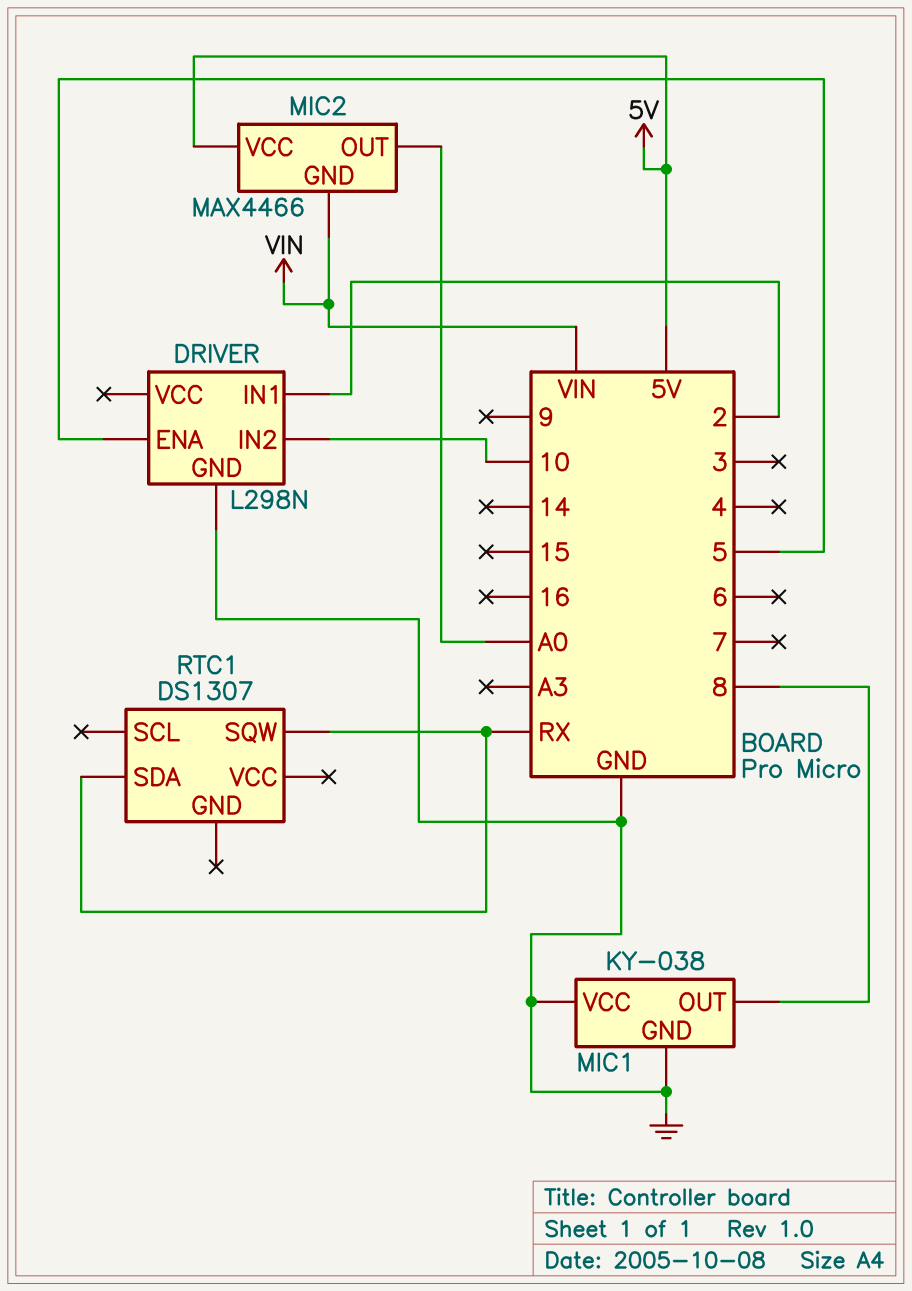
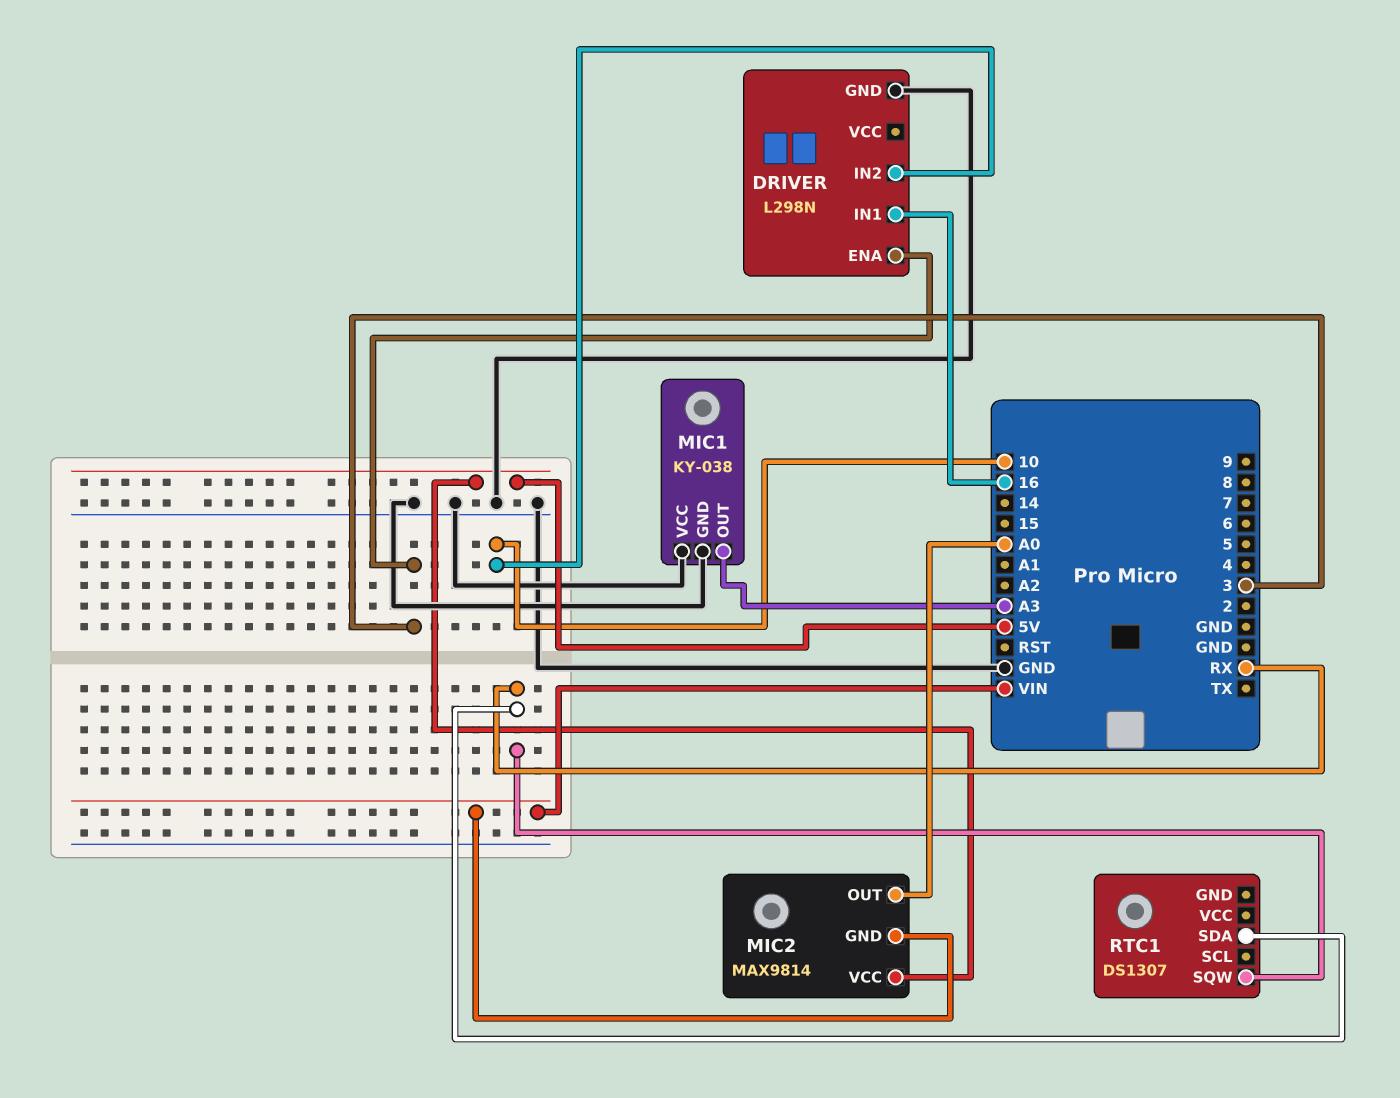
DRIVER pin ENA: 5 -> 3
DRIVER pin IN1: 2 -> 16
MIC1 pin OUT: 8 -> A3
MIC2: MAX4466 -> MAX9814

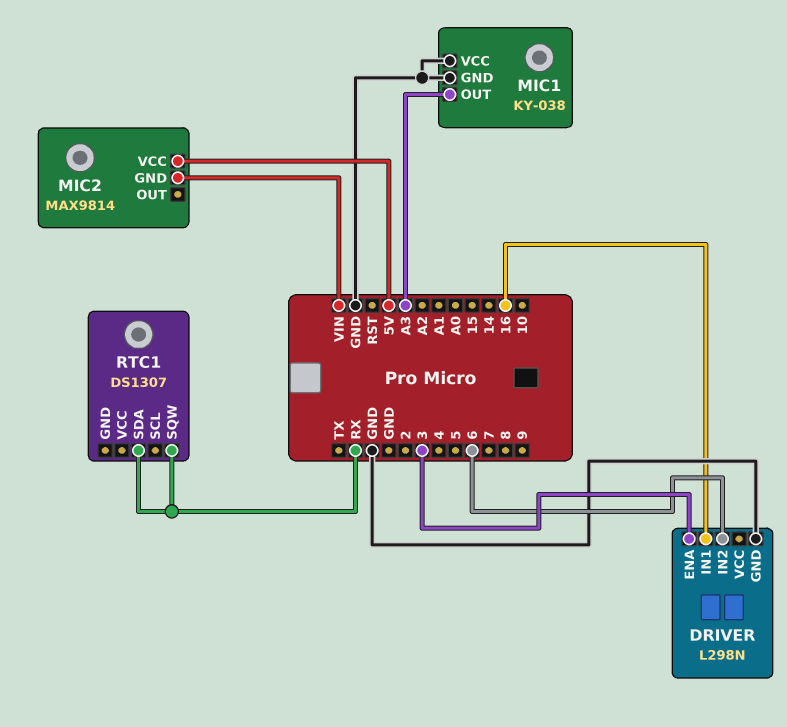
DRIVER pin IN2: 10 -> 6
MIC2 pin OUT: A0 -> none

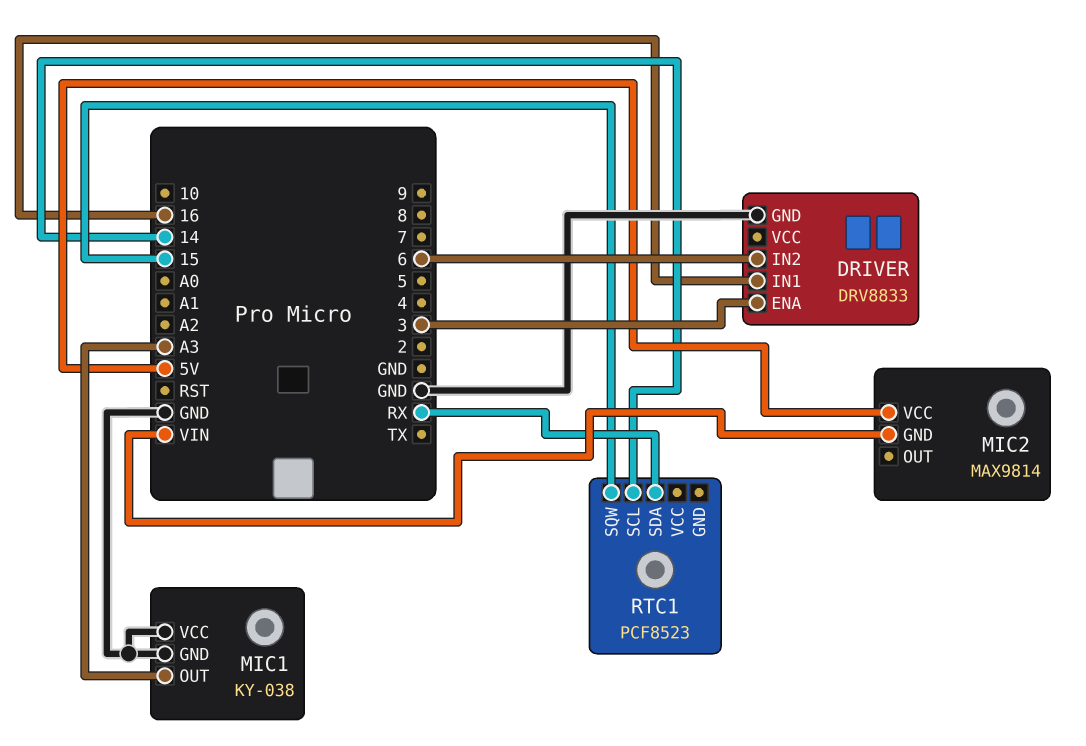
DRIVER: L298N -> DRV8833
RTC1: DS1307 -> PCF8523
RTC1 pin SCL: none -> 14
RTC1 pin SQW: RX -> 15

